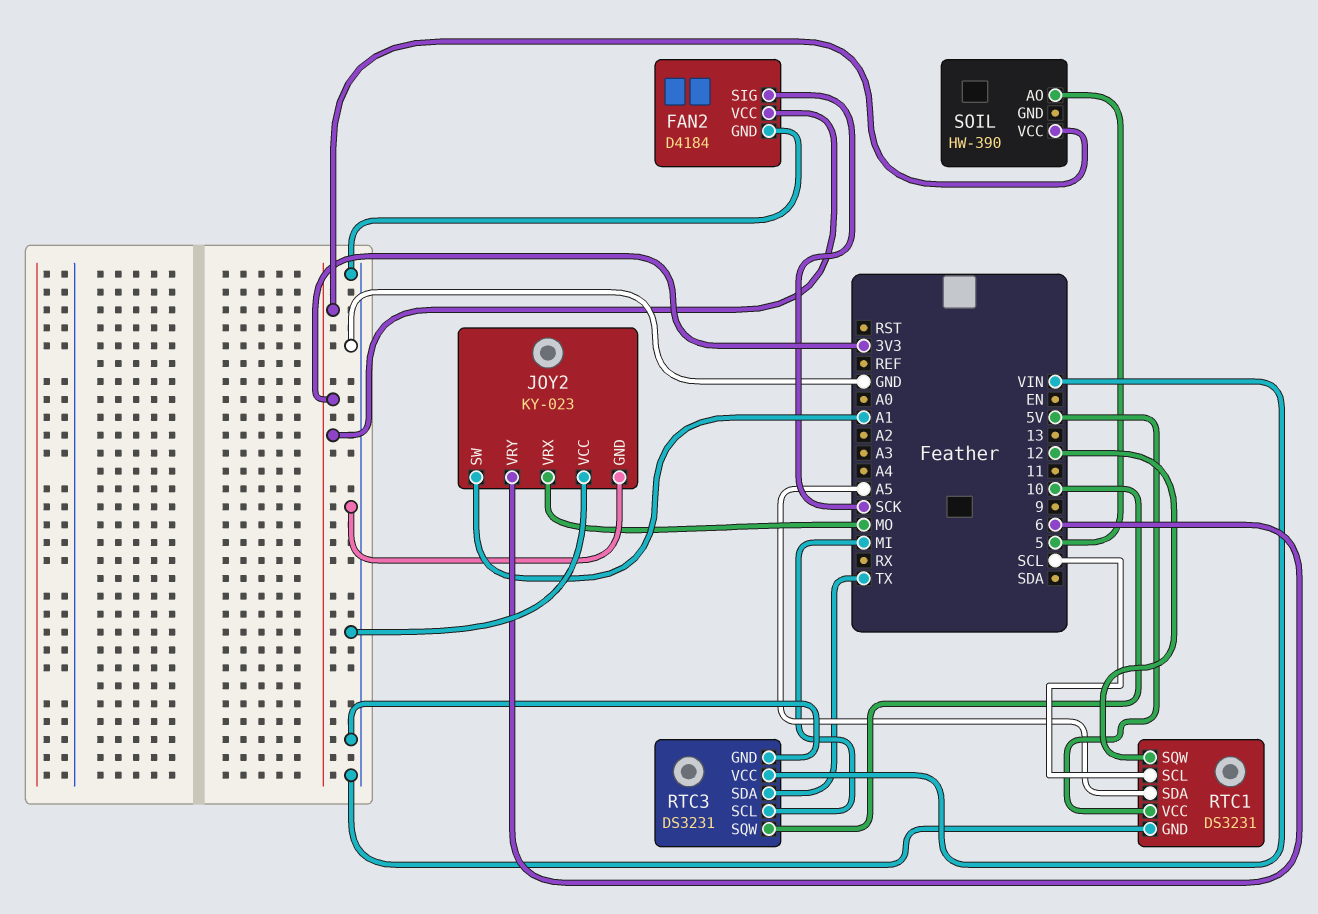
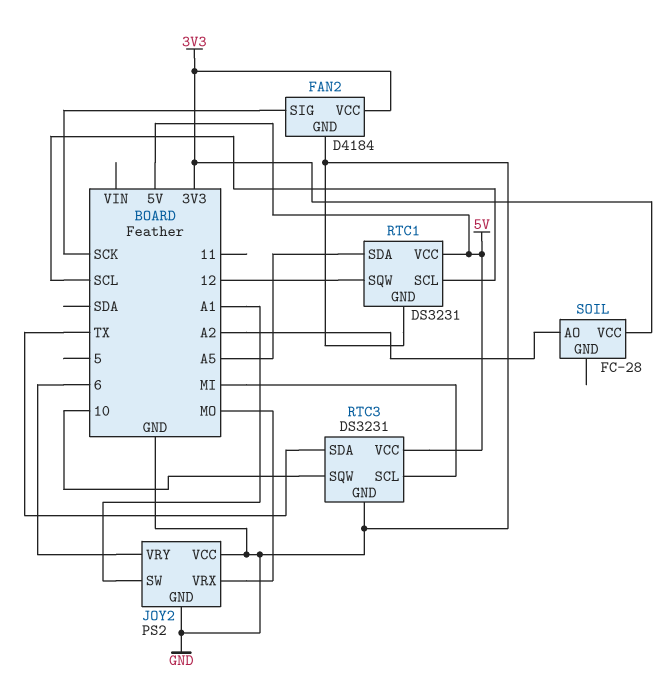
JOY2: KY-023 -> PS2
RTC3 pin VCC: VIN -> 5V
SOIL: HW-390 -> FC-28
SOIL pin AO: 5 -> A2

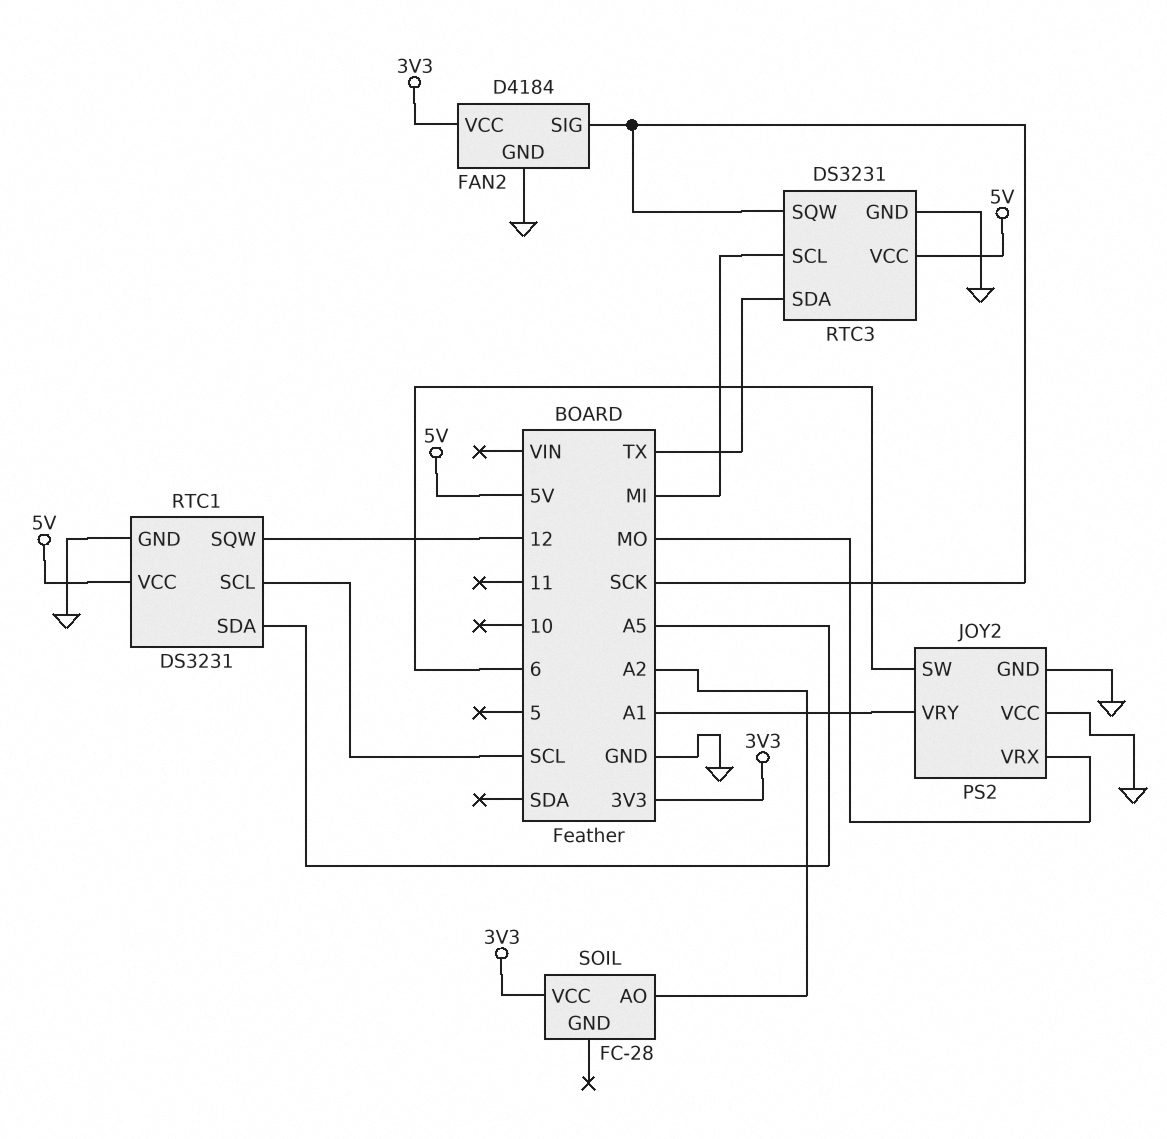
JOY2 pin SW: A1 -> 6
JOY2 pin VRY: 6 -> A1
RTC3 pin SQW: 10 -> SCK

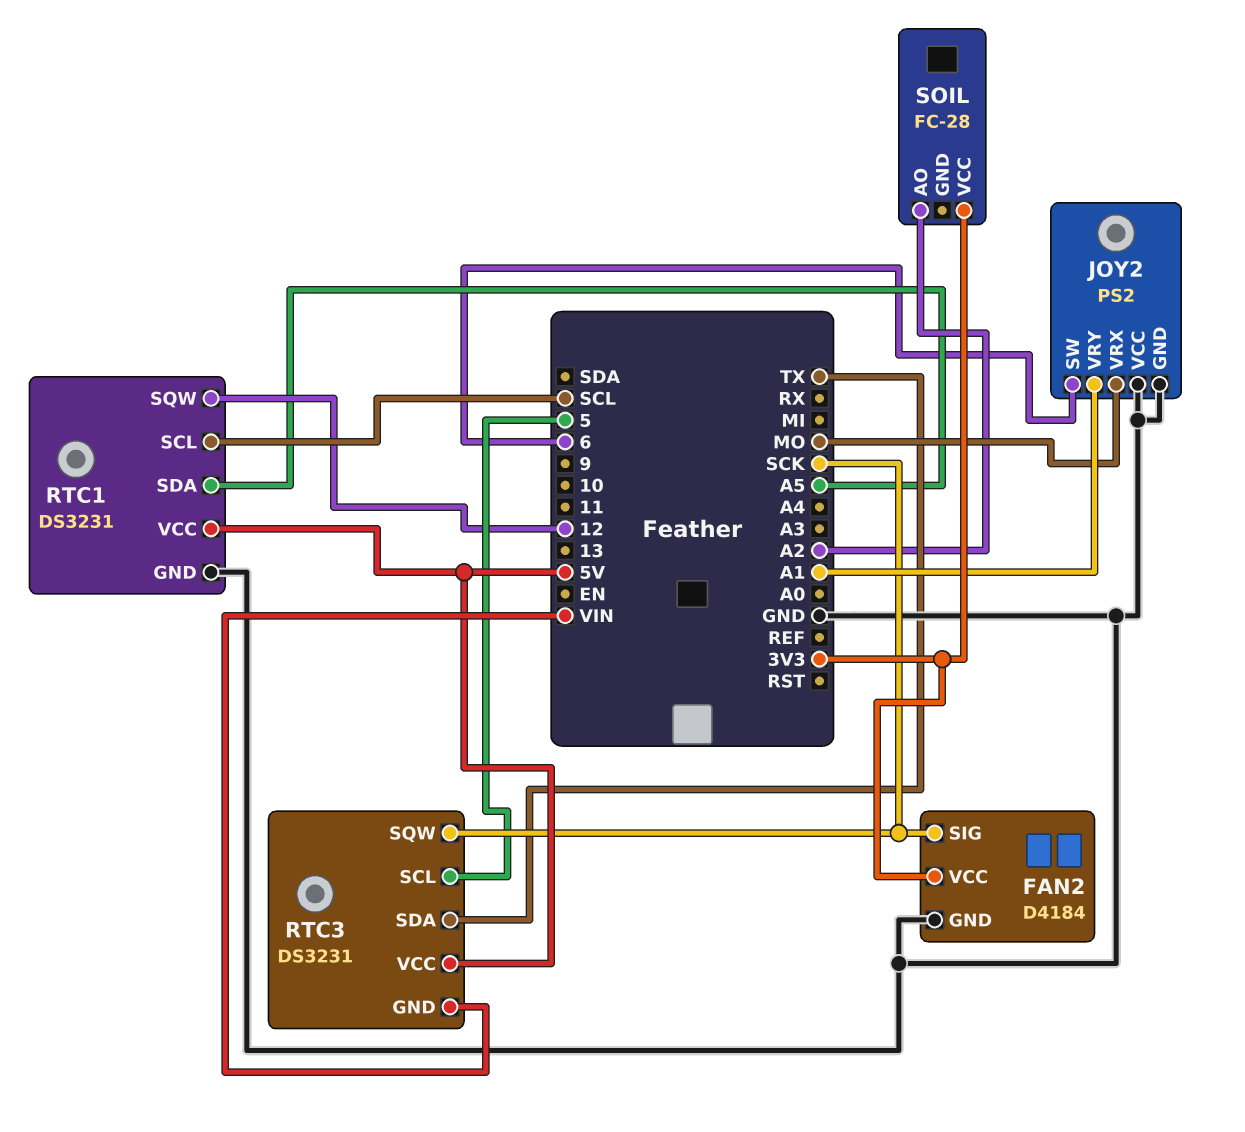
RTC3 pin GND: GND -> VIN
RTC3 pin SCL: MI -> 5

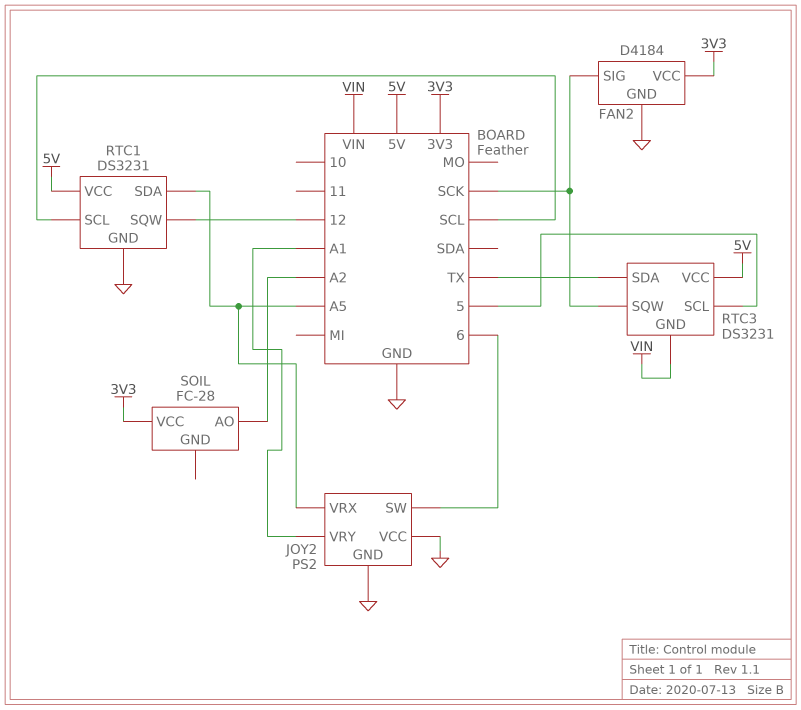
JOY2 pin VRX: MO -> A5

